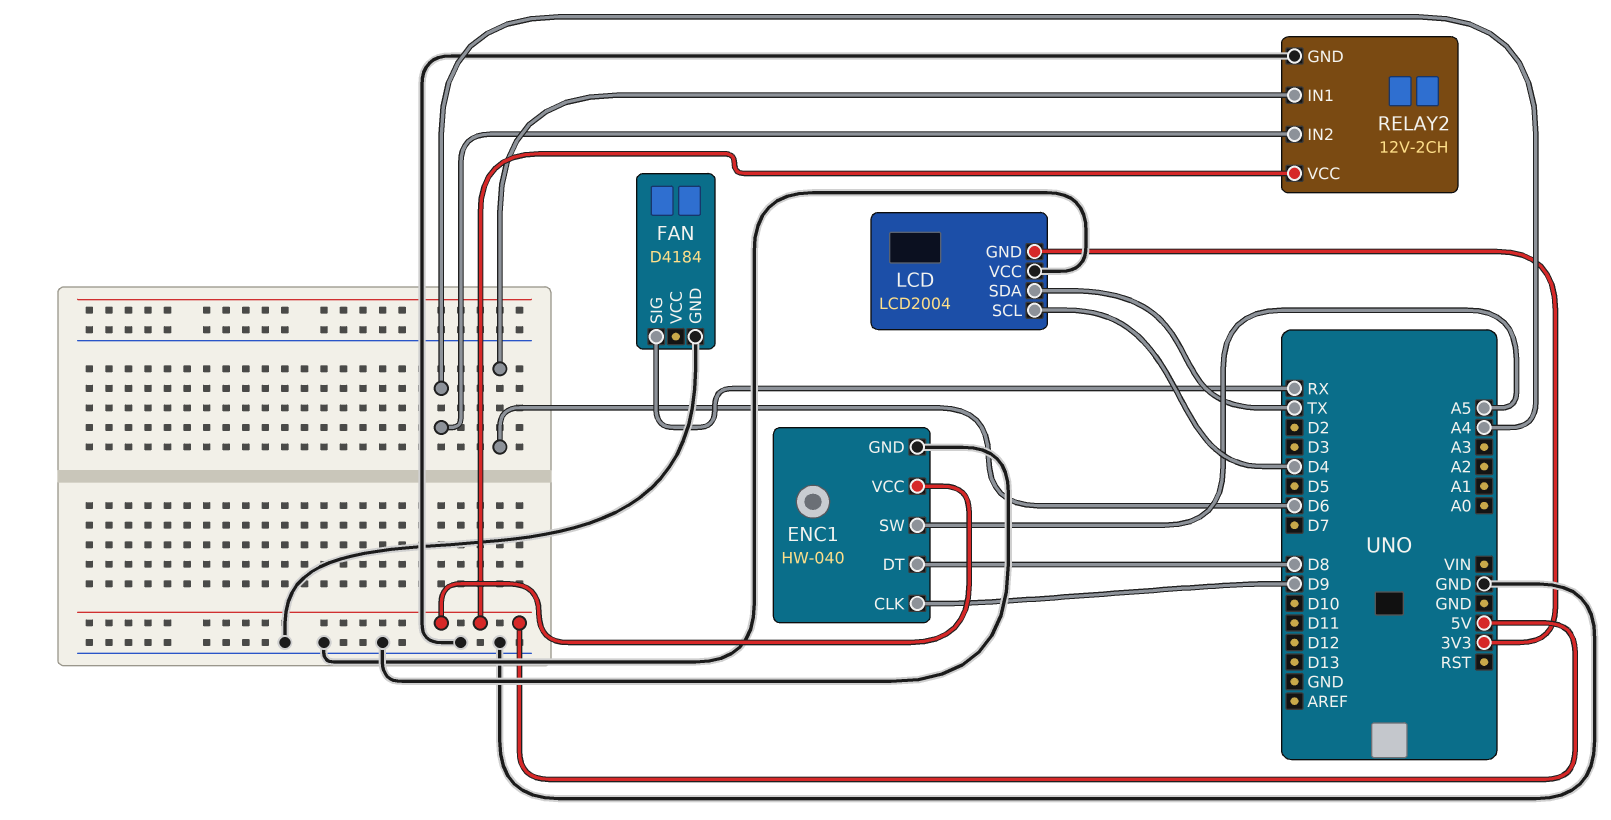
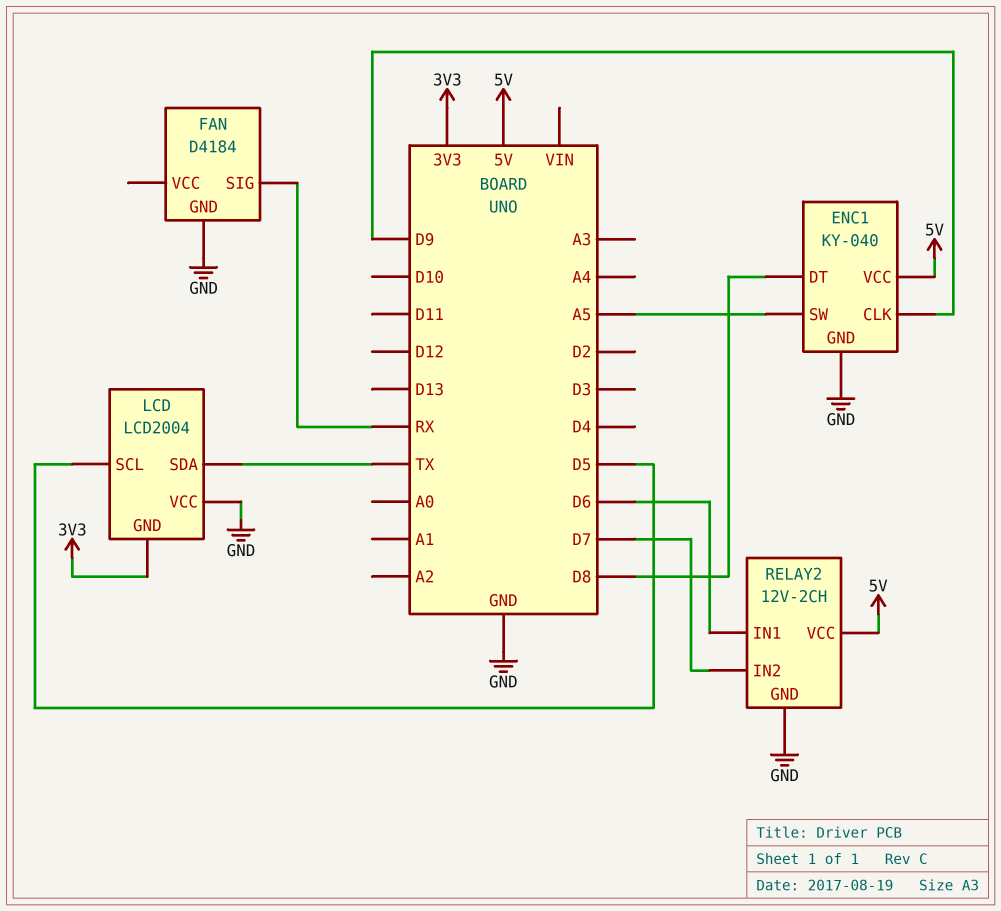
ENC1: HW-040 -> KY-040
LCD pin SCL: D4 -> D5
RELAY2 pin IN2: A4 -> D7

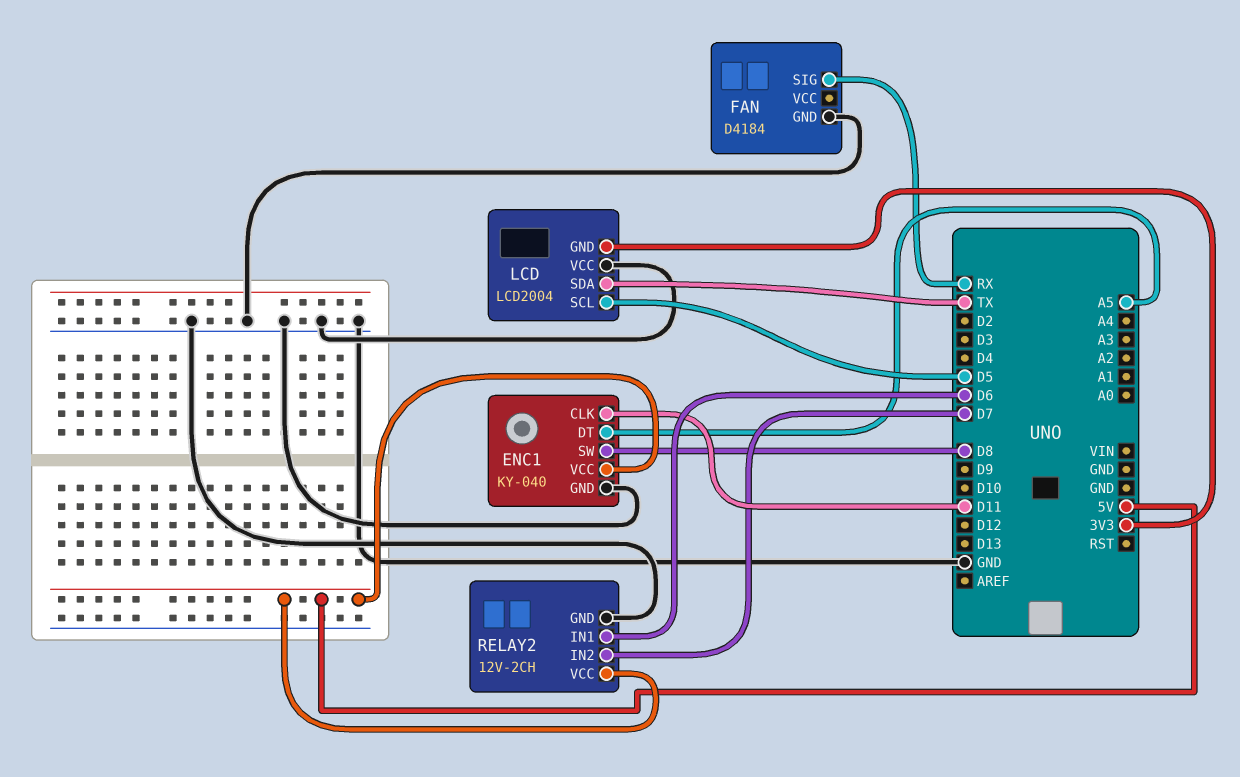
ENC1 pin CLK: D9 -> D11
ENC1 pin DT: D8 -> A5
ENC1 pin SW: A5 -> D8

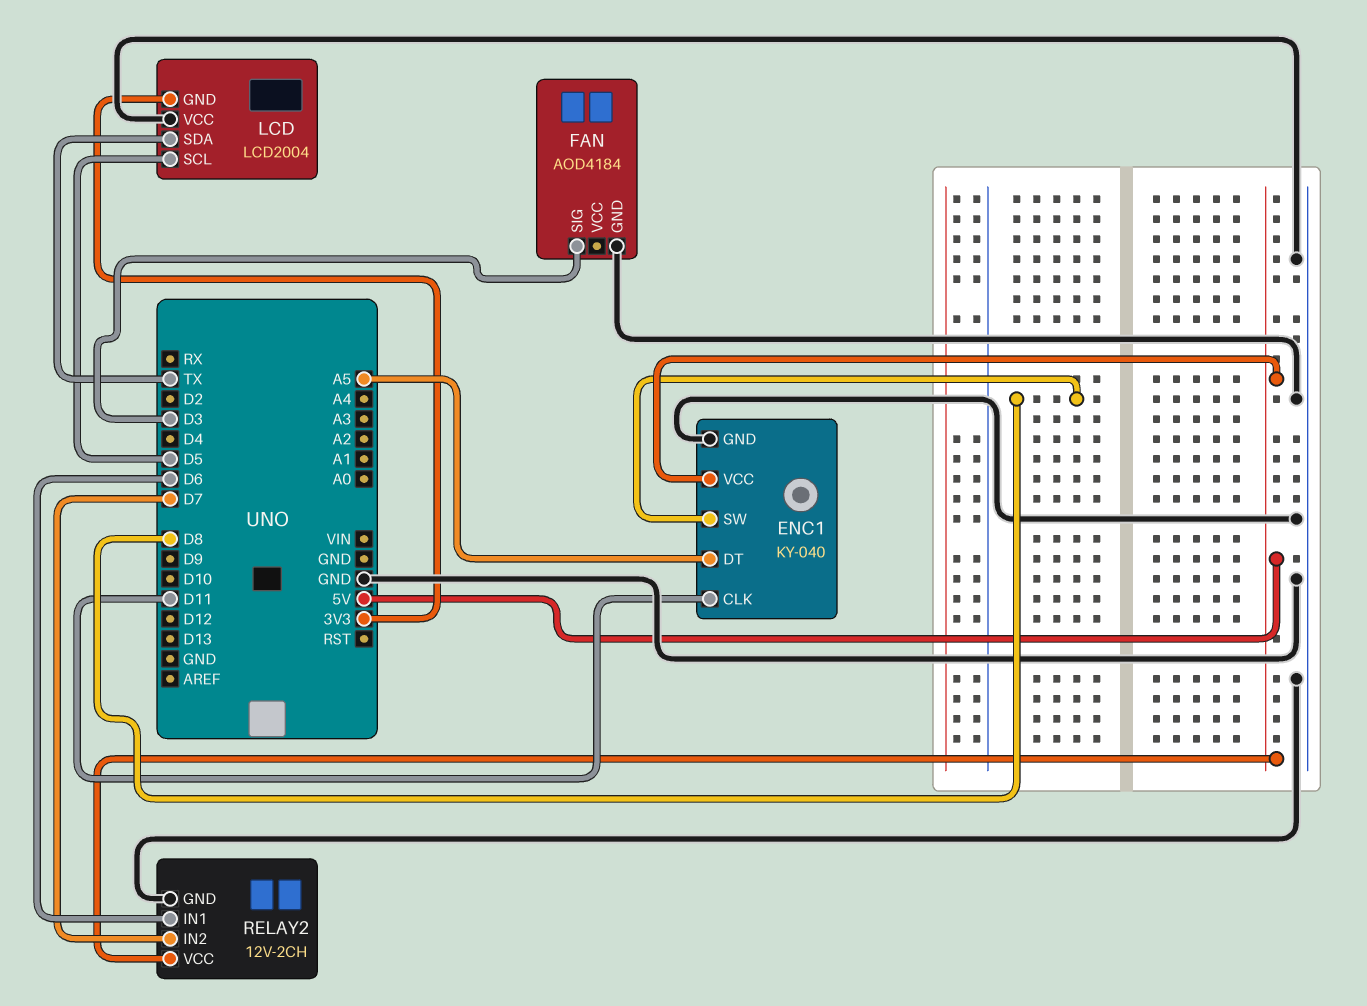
FAN: D4184 -> AOD4184
FAN pin SIG: RX -> D3

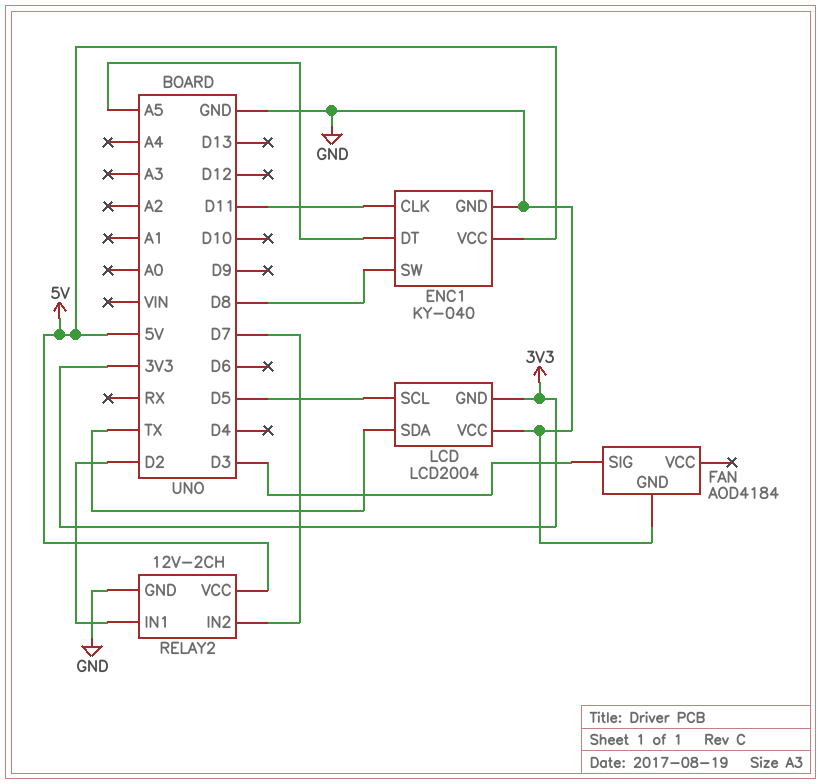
RELAY2 pin IN1: D6 -> D2

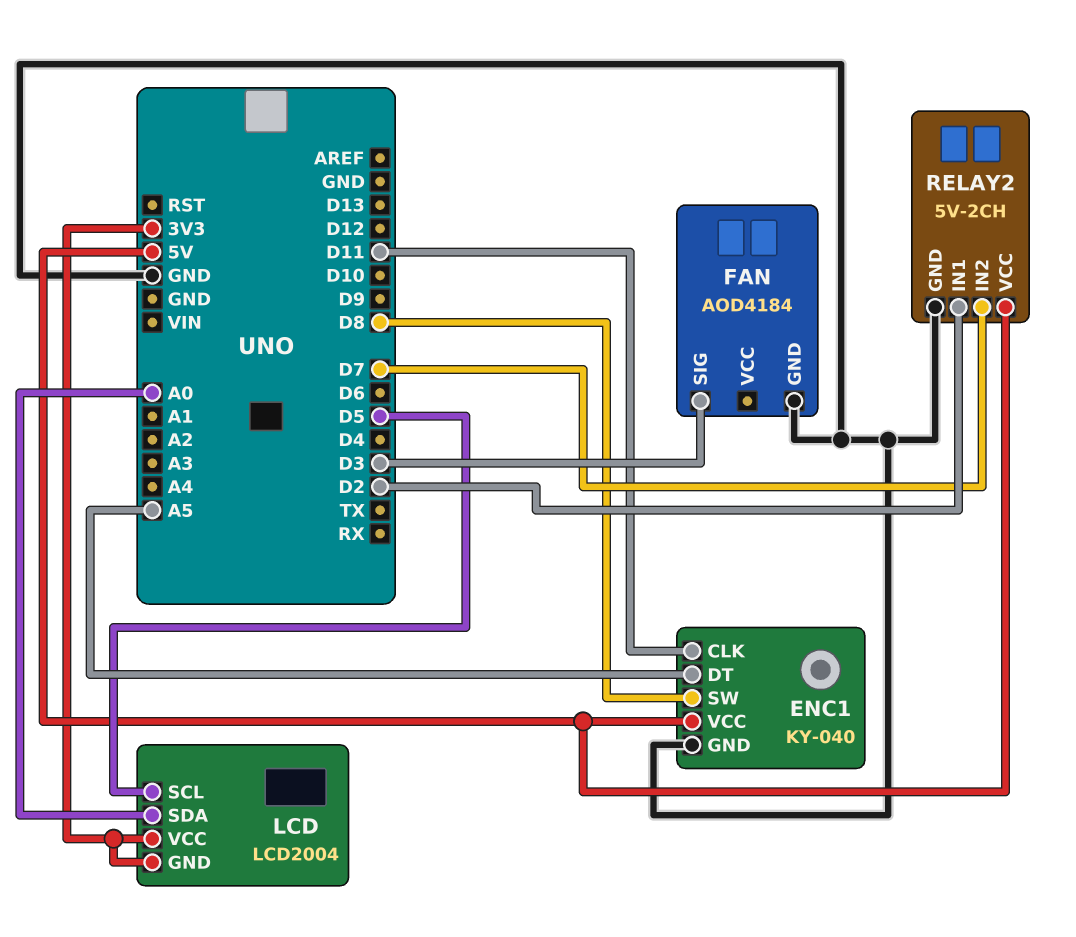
LCD pin SDA: TX -> A0
LCD pin VCC: GND -> 3V3
RELAY2: 12V-2CH -> 5V-2CH

